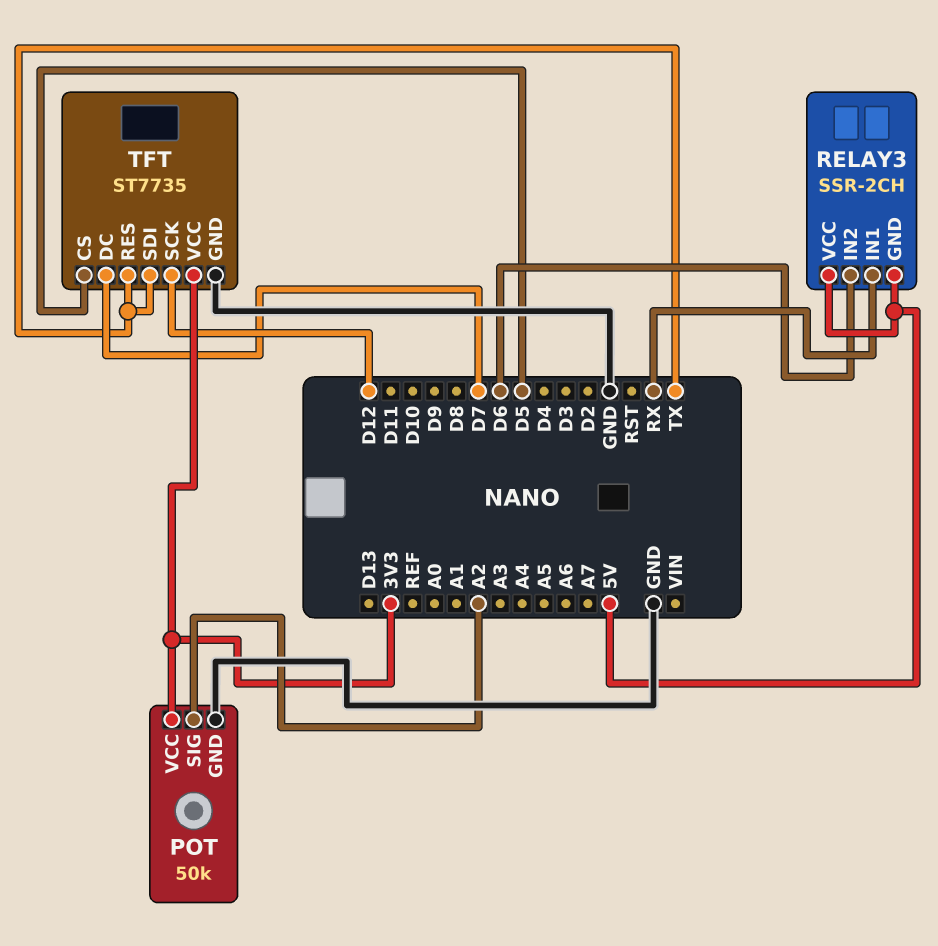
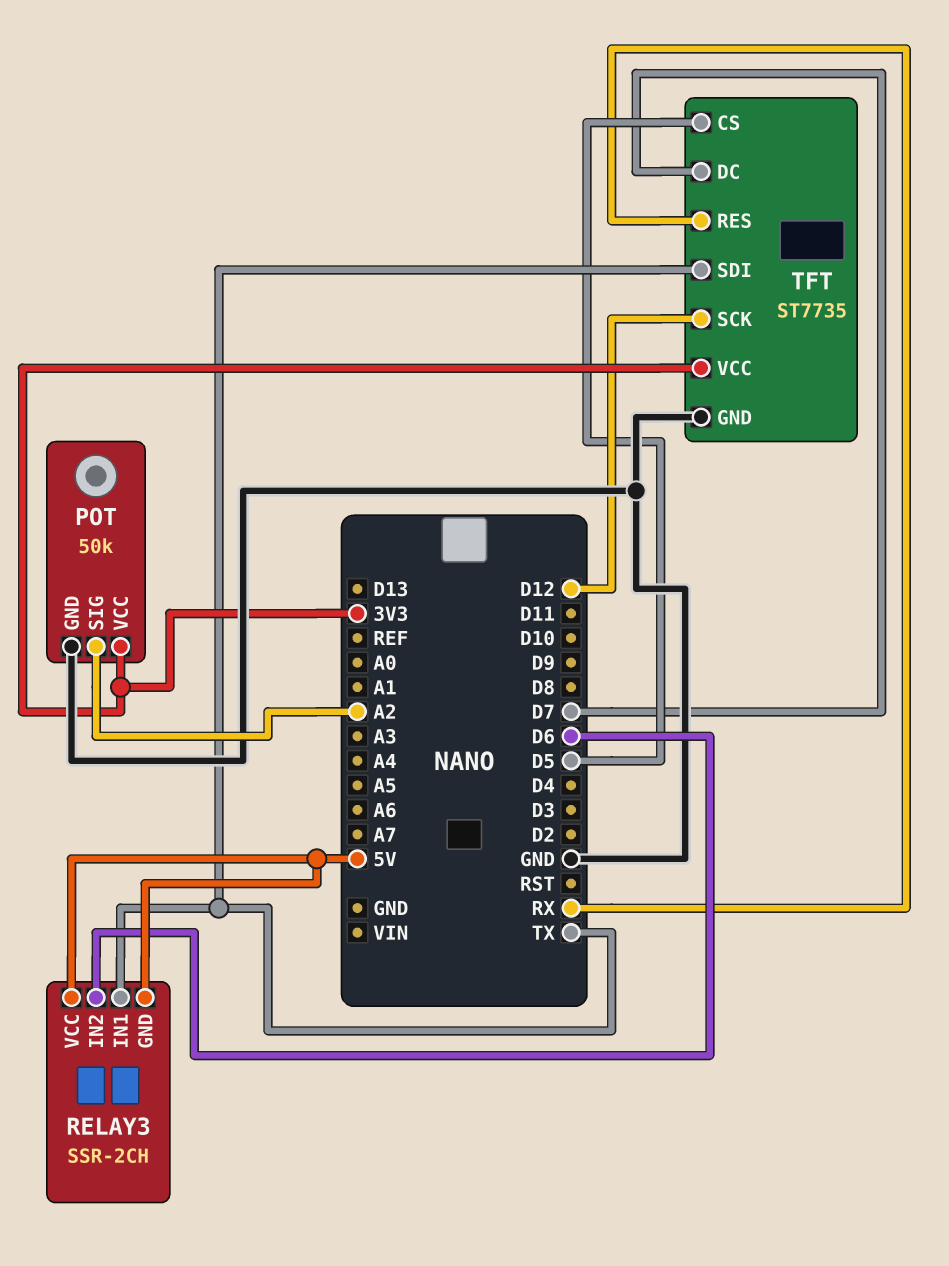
RELAY3 pin IN1: RX -> TX
TFT pin RES: TX -> RX

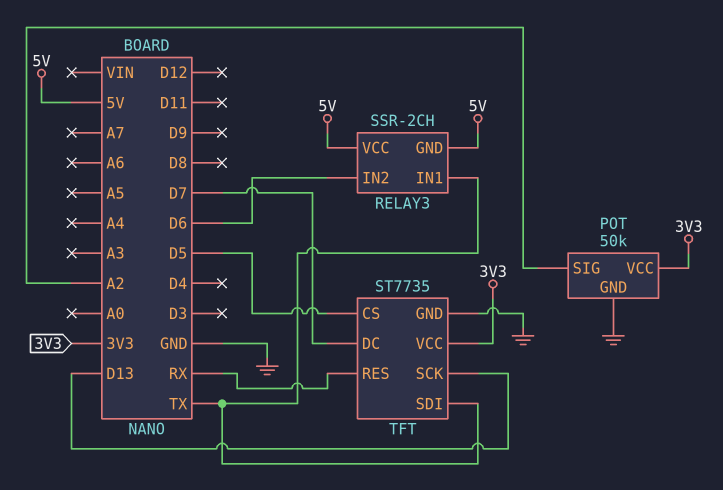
TFT pin SCK: D12 -> D13

